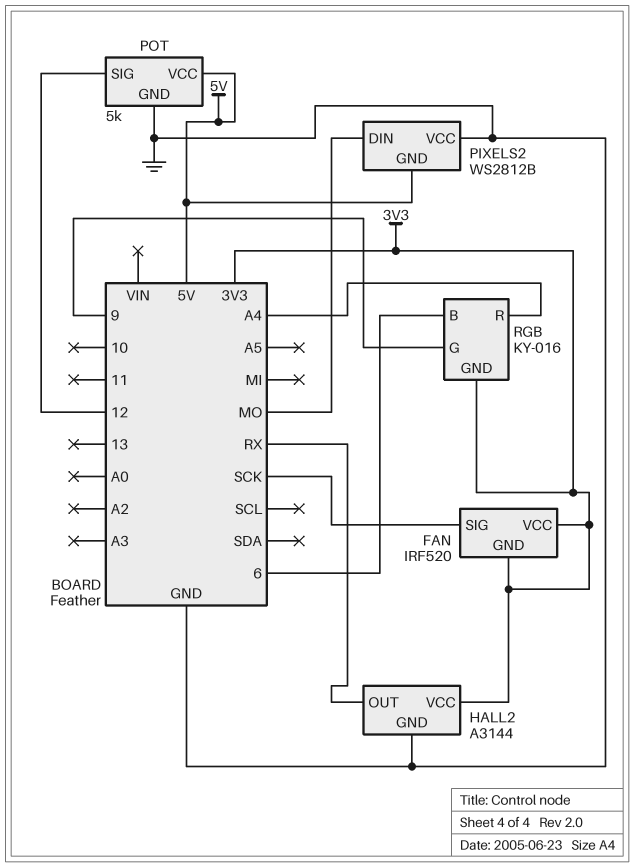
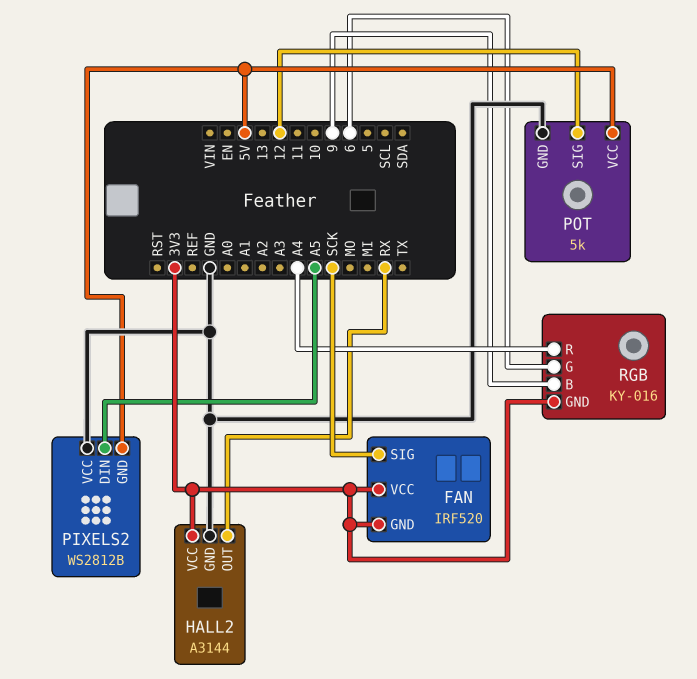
PIXELS2 pin DIN: MO -> A5
RGB pin B: 6 -> 9
RGB pin G: 9 -> 6

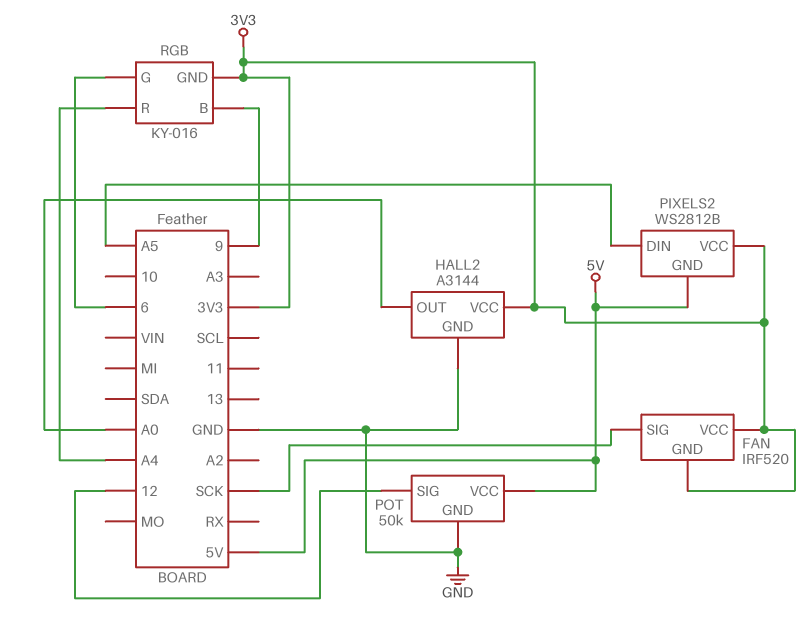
HALL2 pin OUT: RX -> A0
PIXELS2 pin VCC: GND -> 3V3
POT: 5k -> 50k

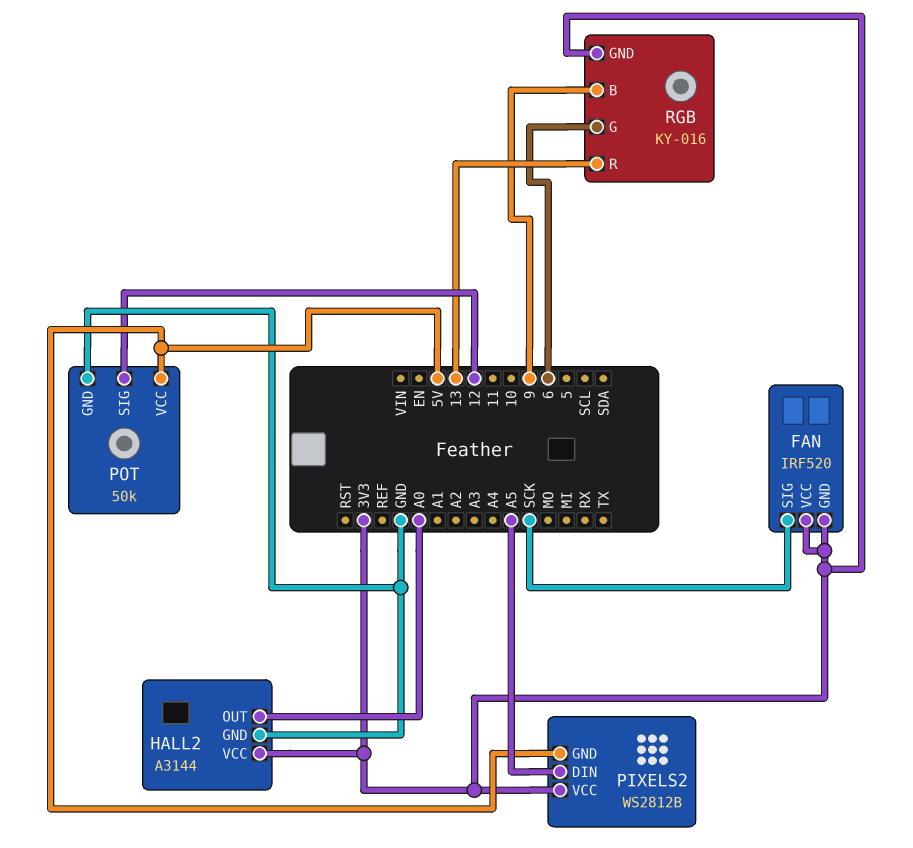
RGB pin R: A4 -> 13

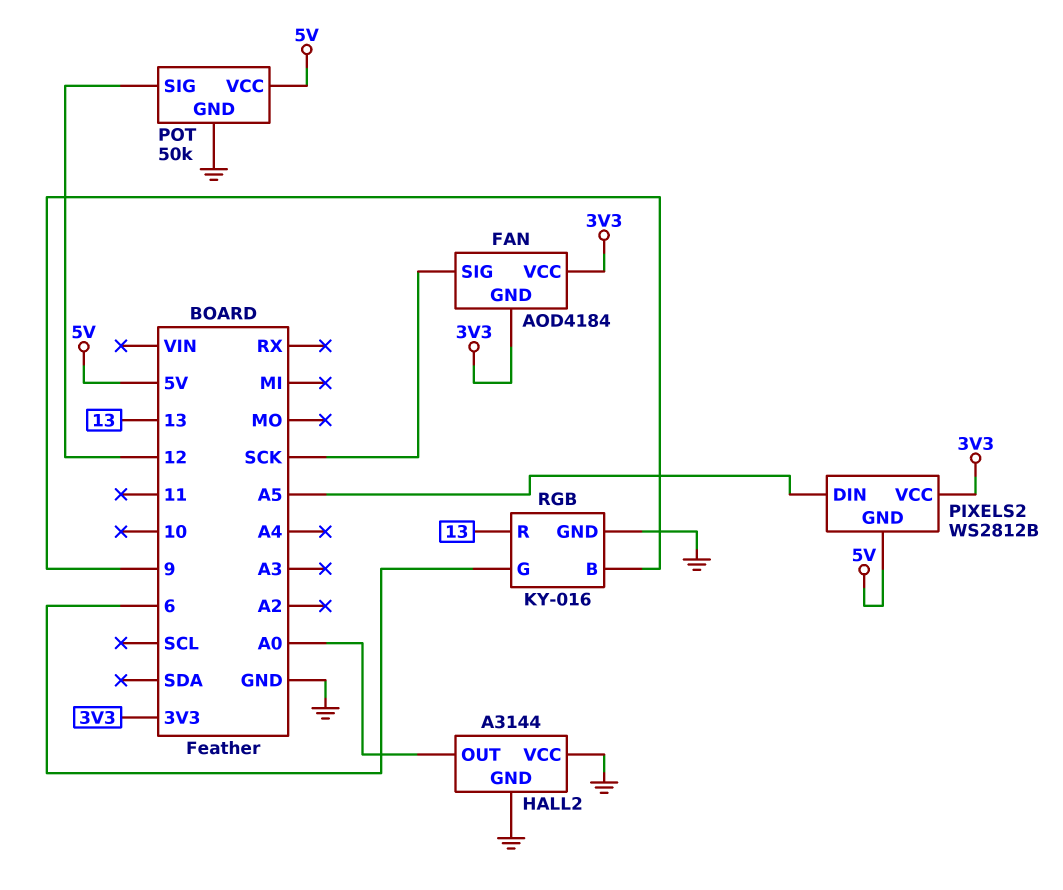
FAN: IRF520 -> AOD4184
HALL2 pin VCC: 3V3 -> GND
RGB pin GND: 3V3 -> GND

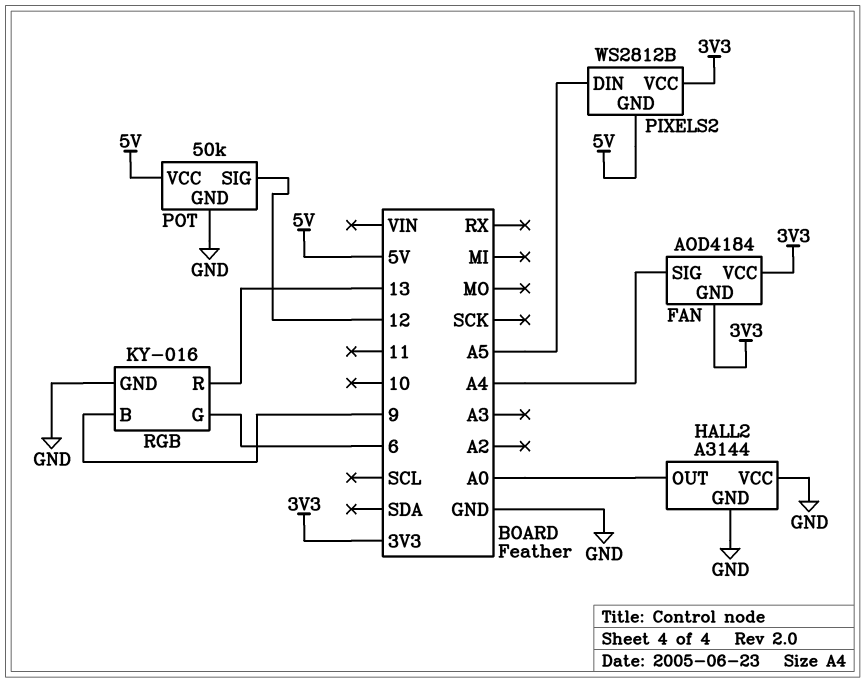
FAN pin SIG: SCK -> A4

